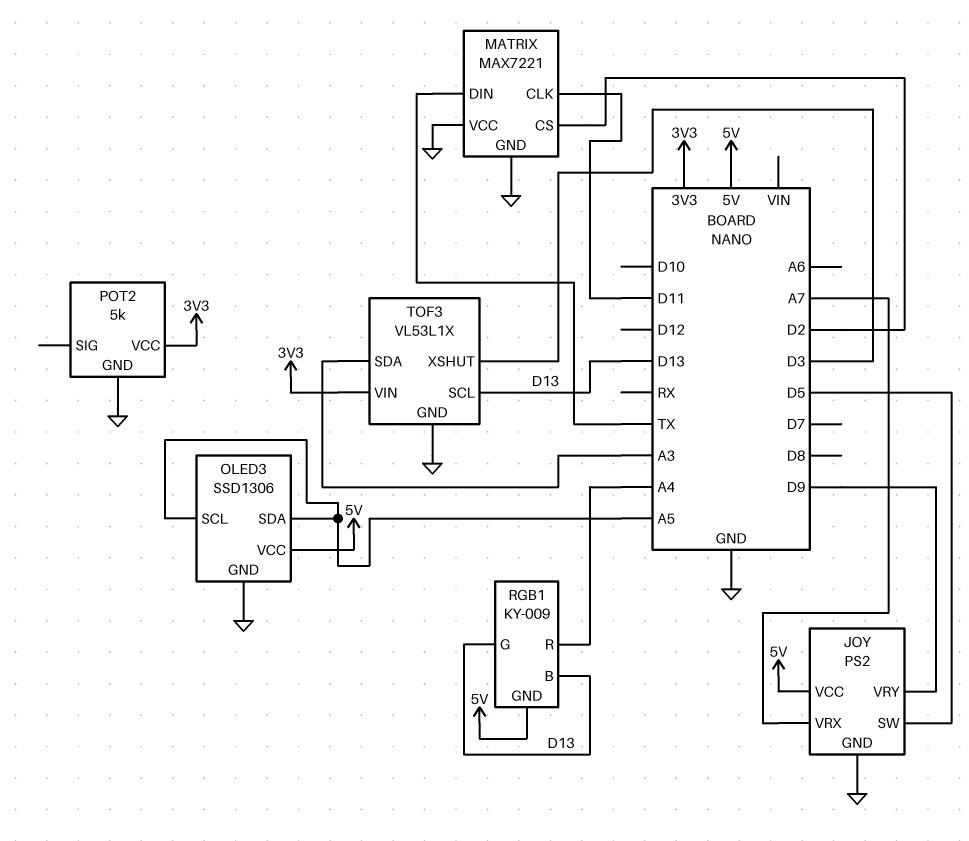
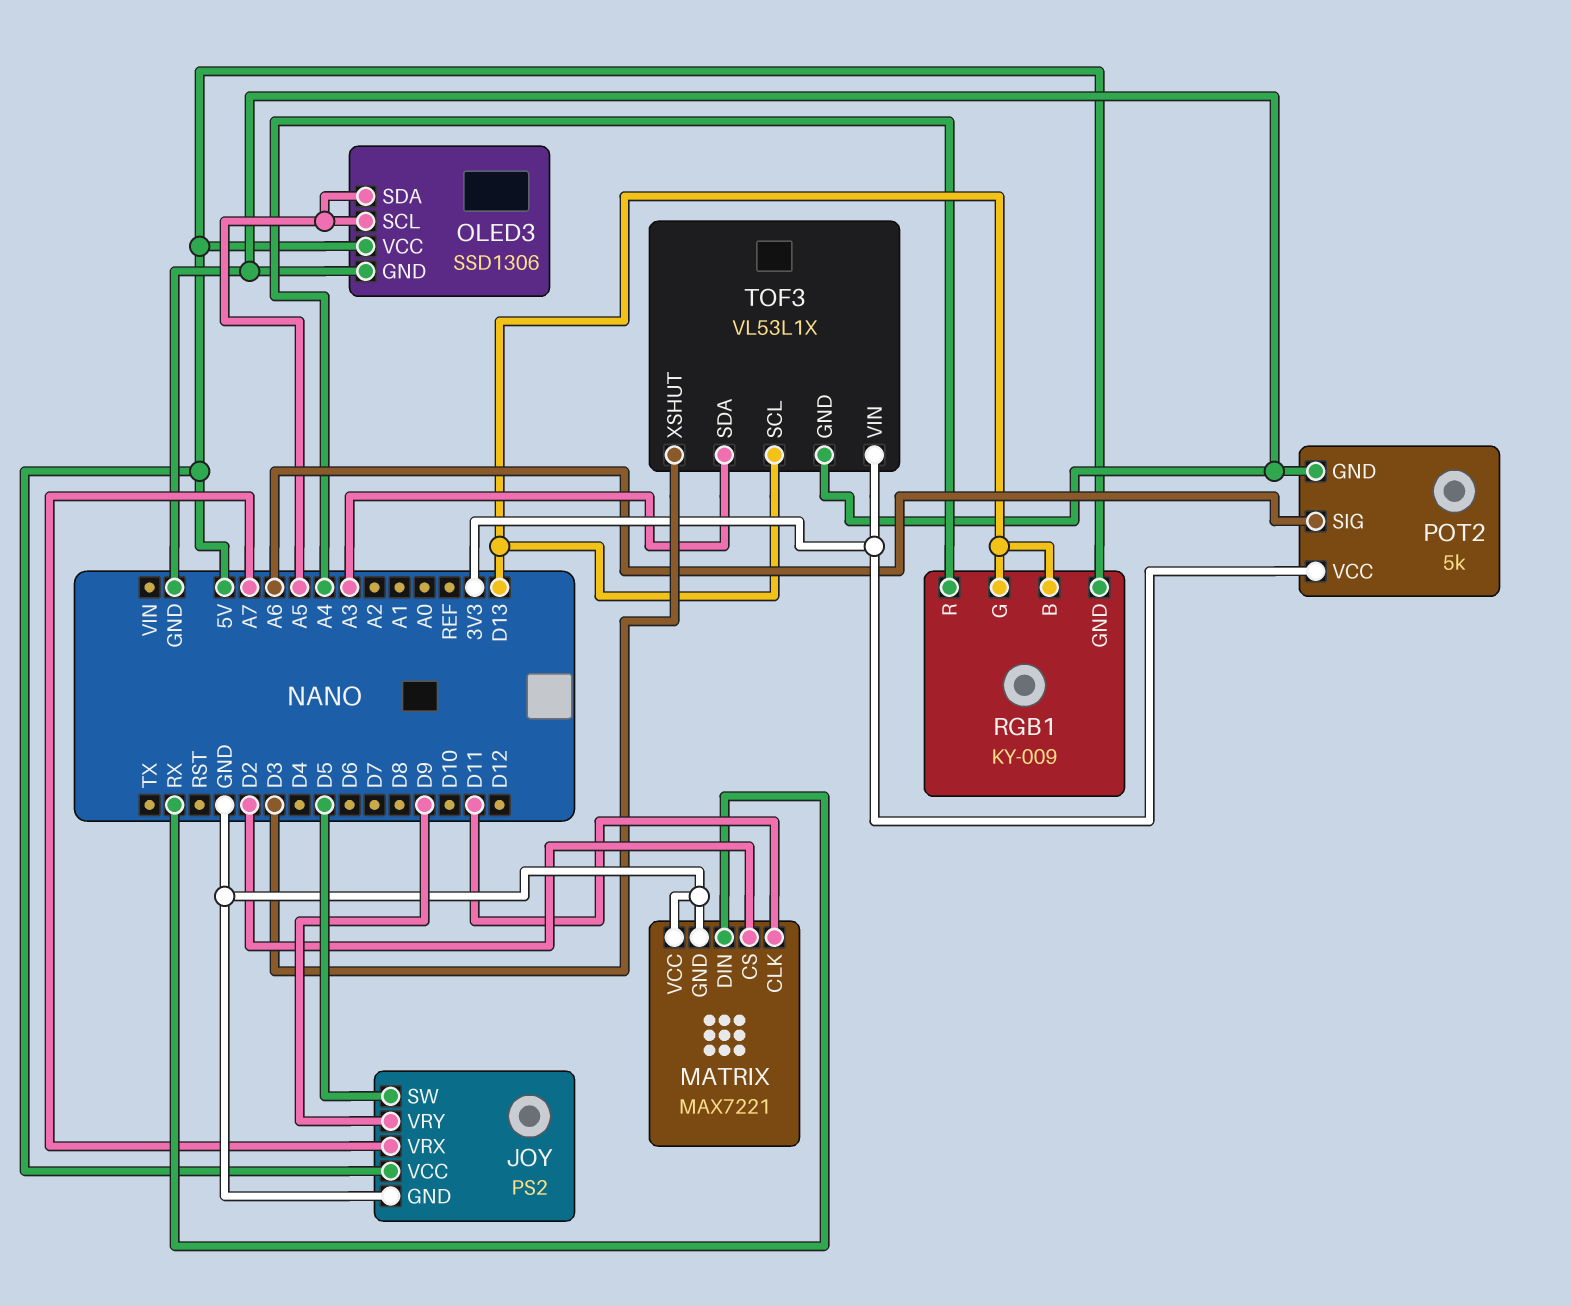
MATRIX pin DIN: TX -> RX
POT2 pin SIG: none -> A6

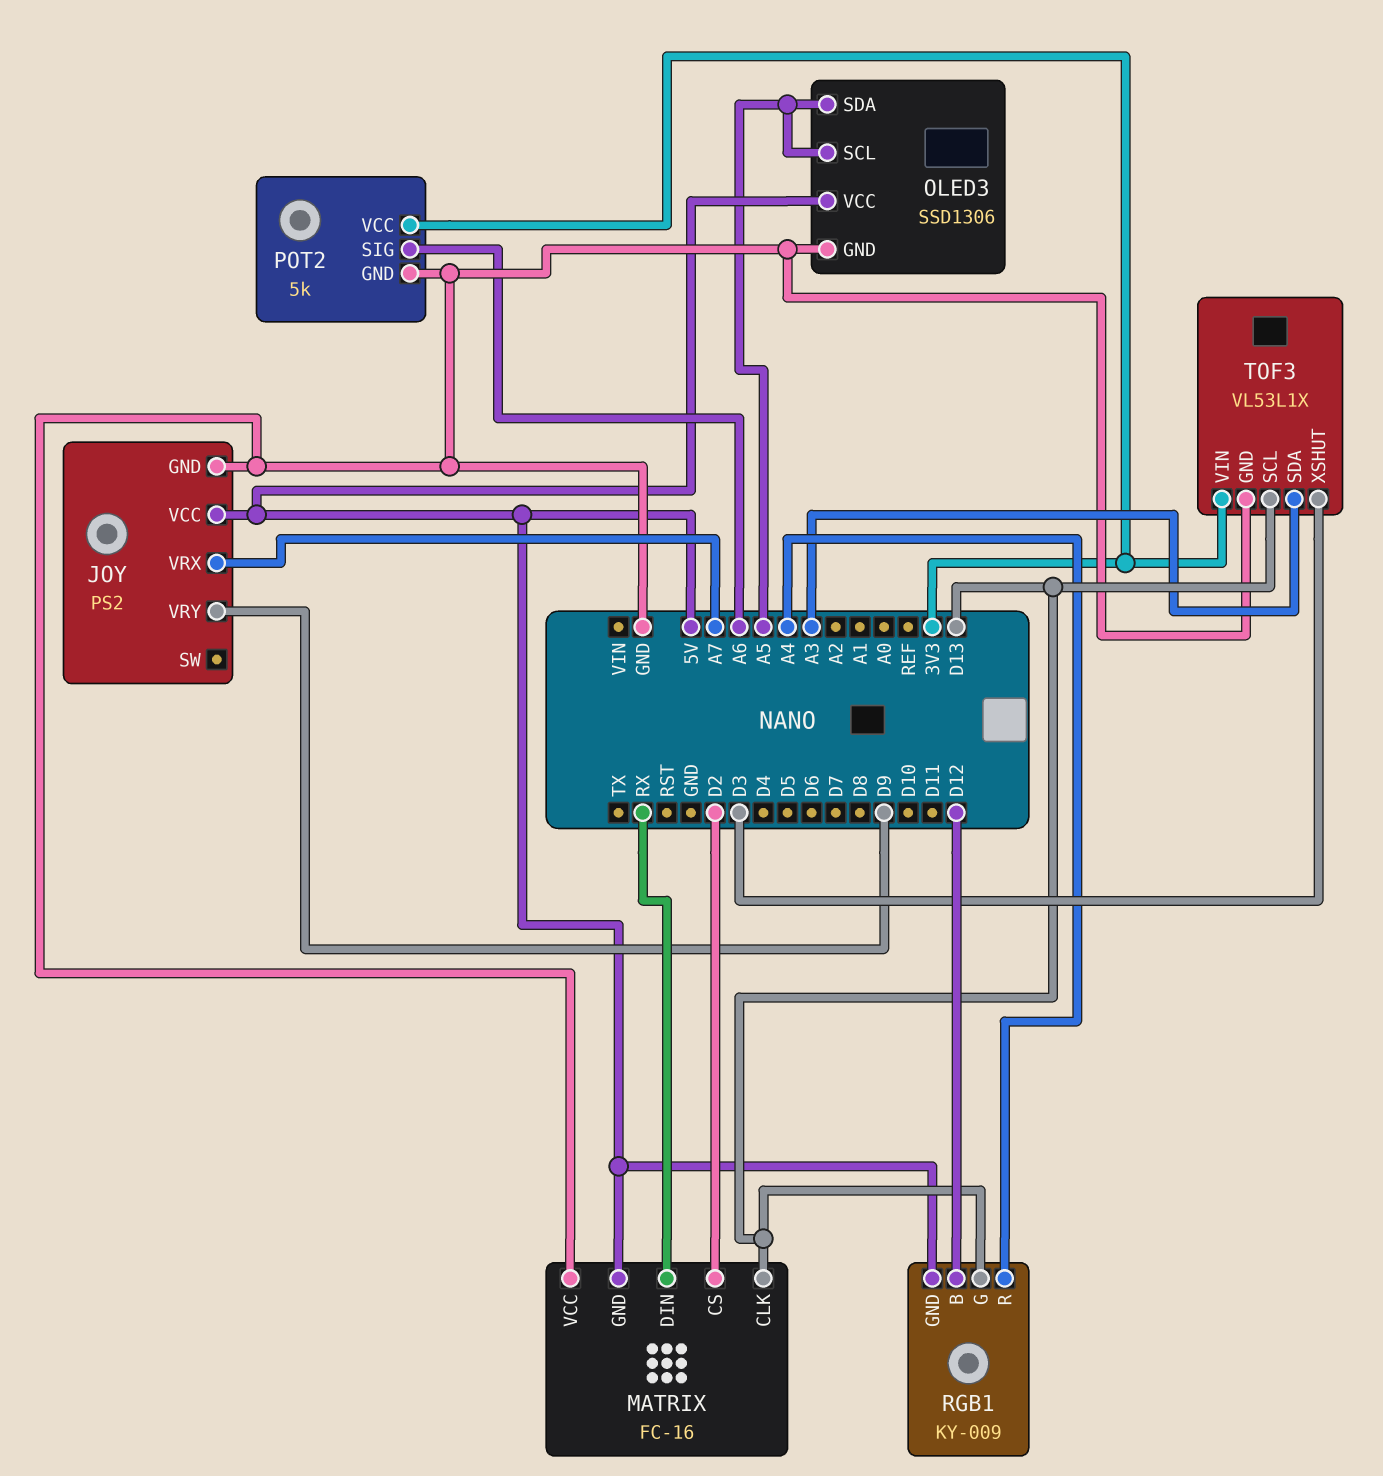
JOY pin SW: D5 -> none
MATRIX: MAX7221 -> FC-16
MATRIX pin CLK: D11 -> D13
MATRIX pin GND: GND -> 5V
RGB1 pin B: D13 -> D12

